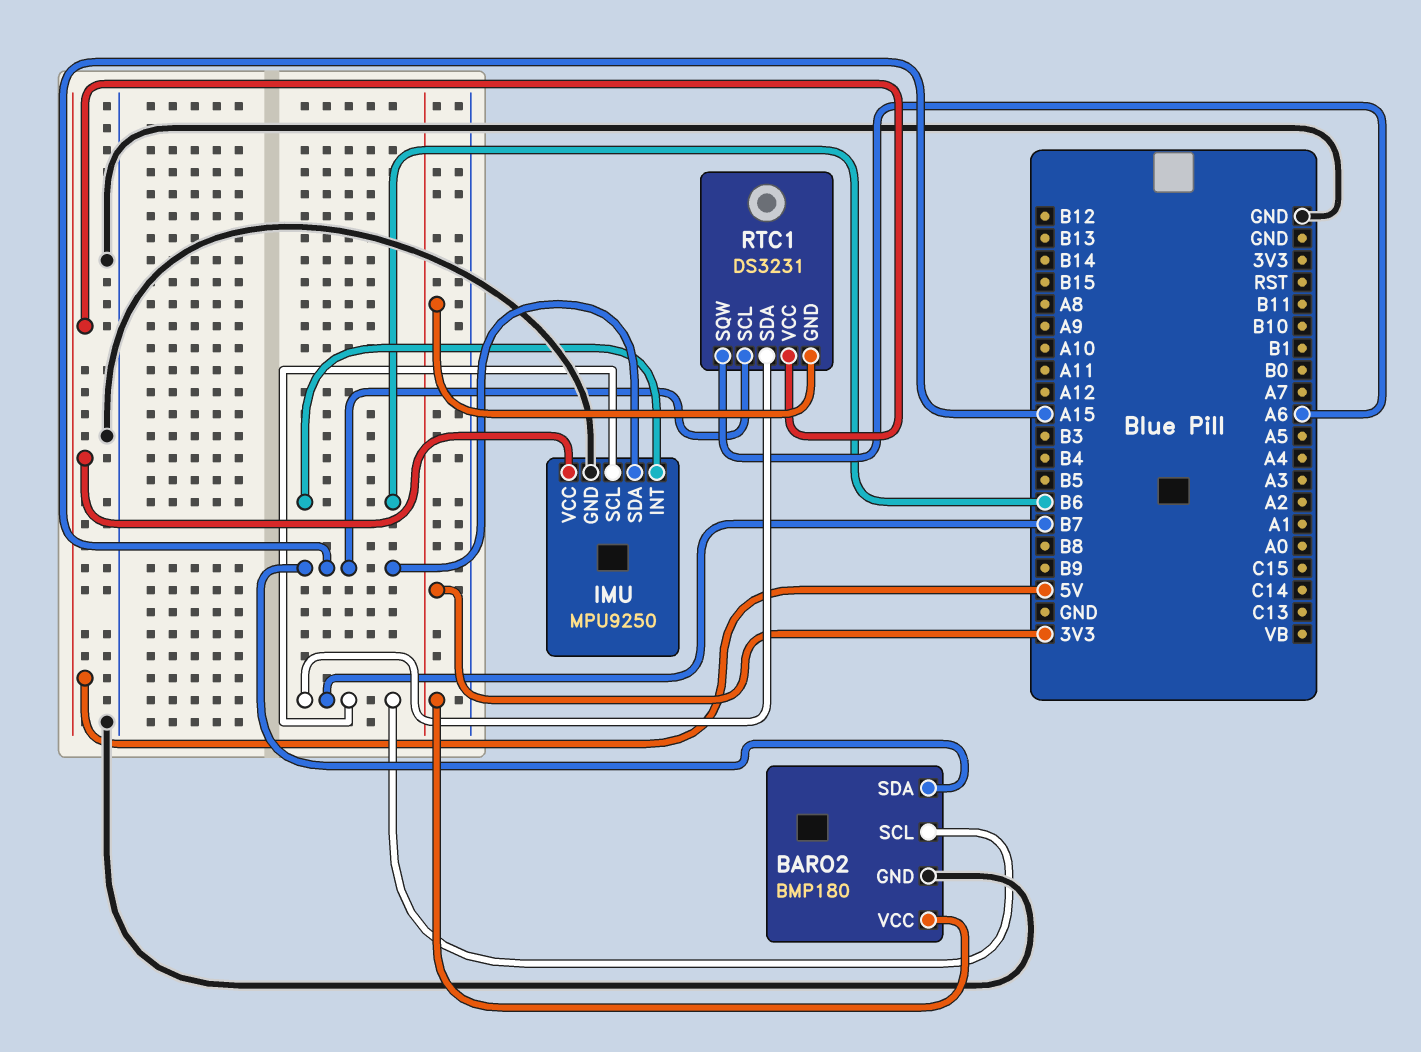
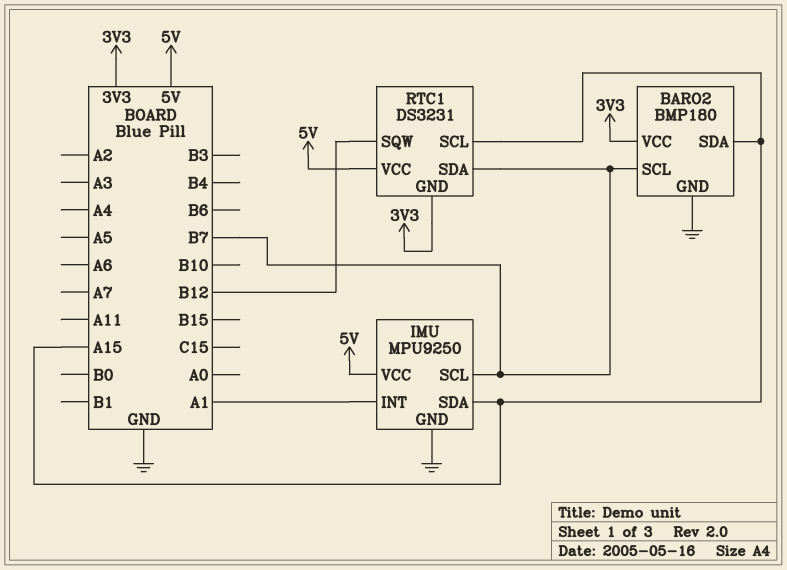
IMU pin INT: B6 -> A1
RTC1 pin SQW: A6 -> B12

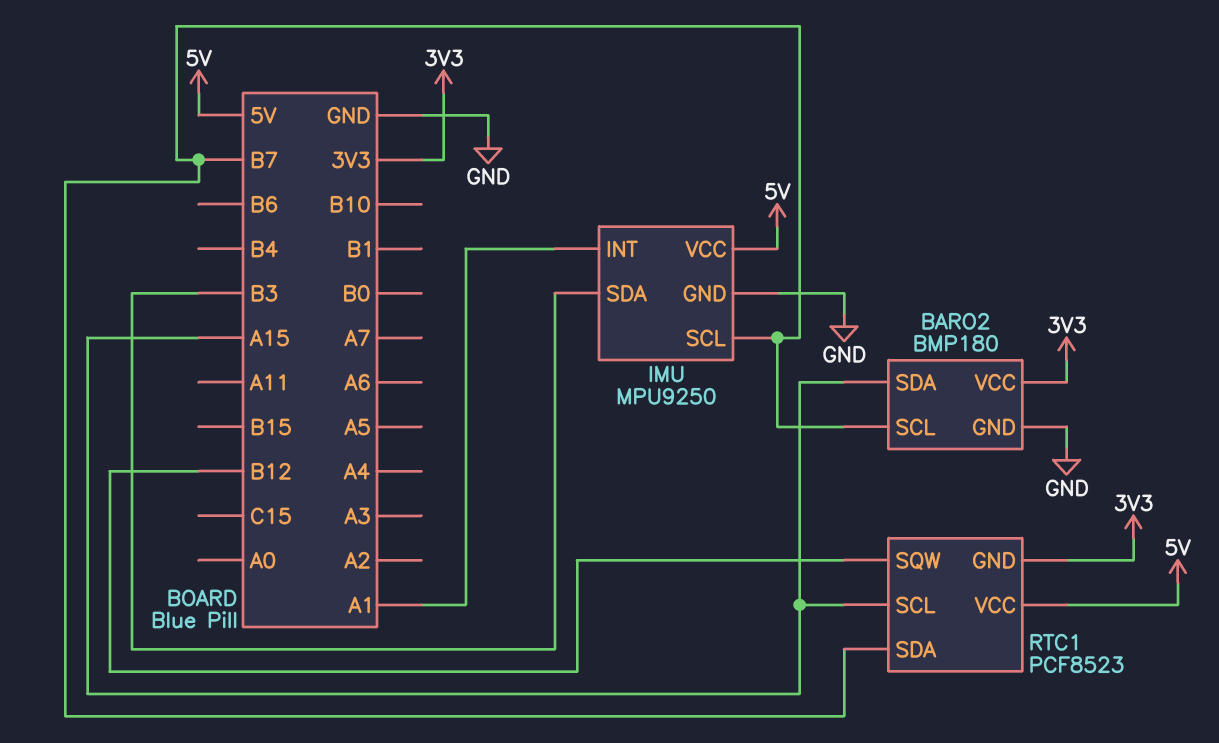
IMU pin SDA: A15 -> B3
RTC1: DS3231 -> PCF8523

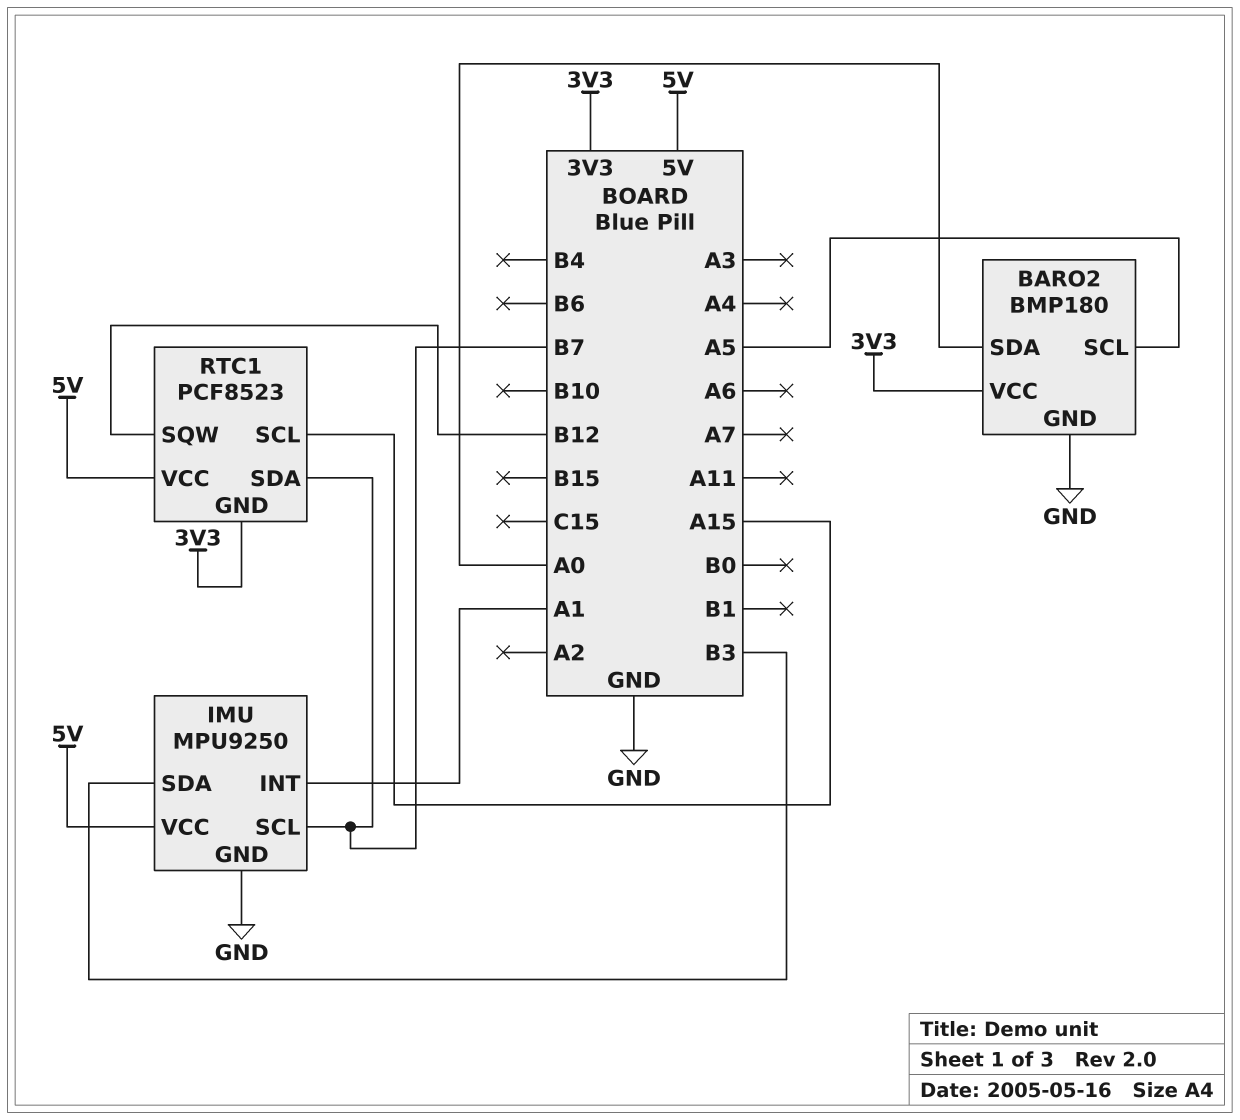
BARO2 pin SCL: B7 -> A5
BARO2 pin SDA: A15 -> A0

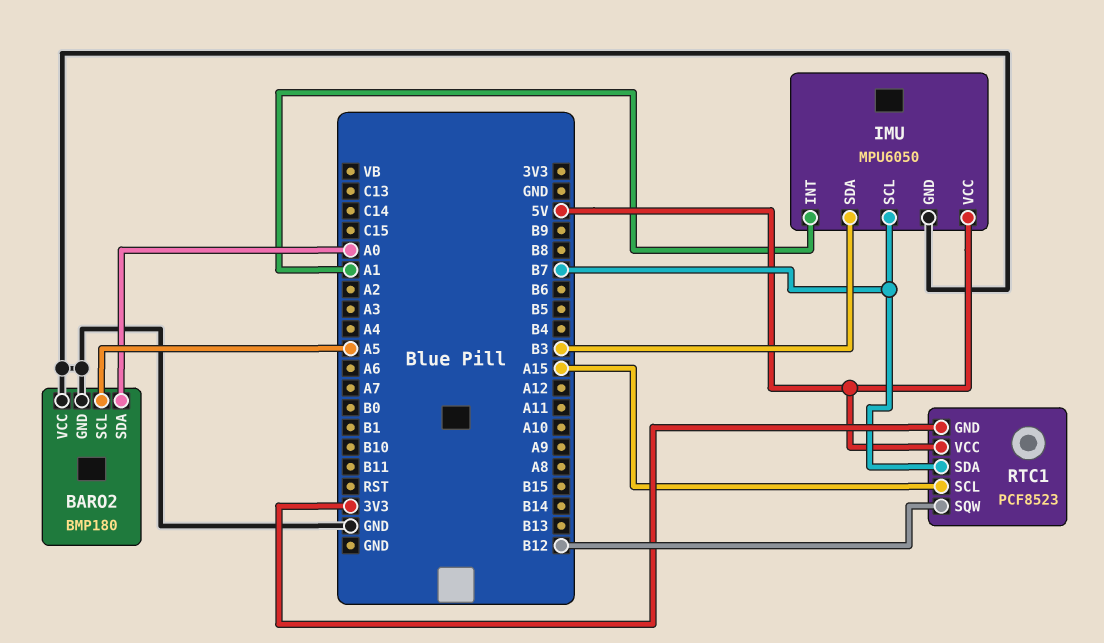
BARO2 pin VCC: 3V3 -> GND
IMU: MPU9250 -> MPU6050

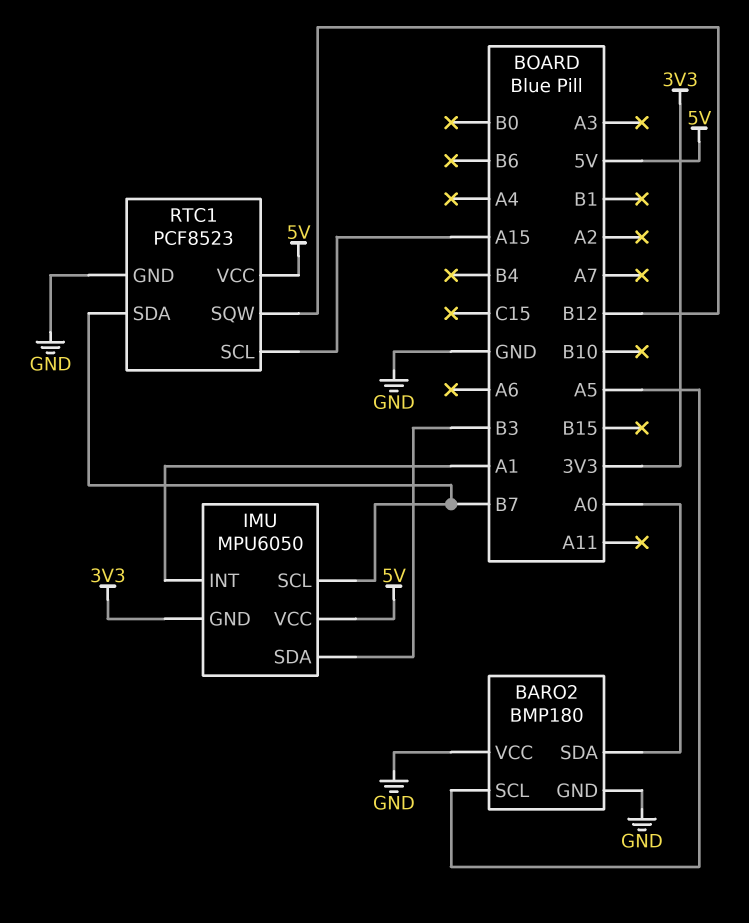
IMU pin GND: GND -> 3V3
RTC1 pin GND: 3V3 -> GND

